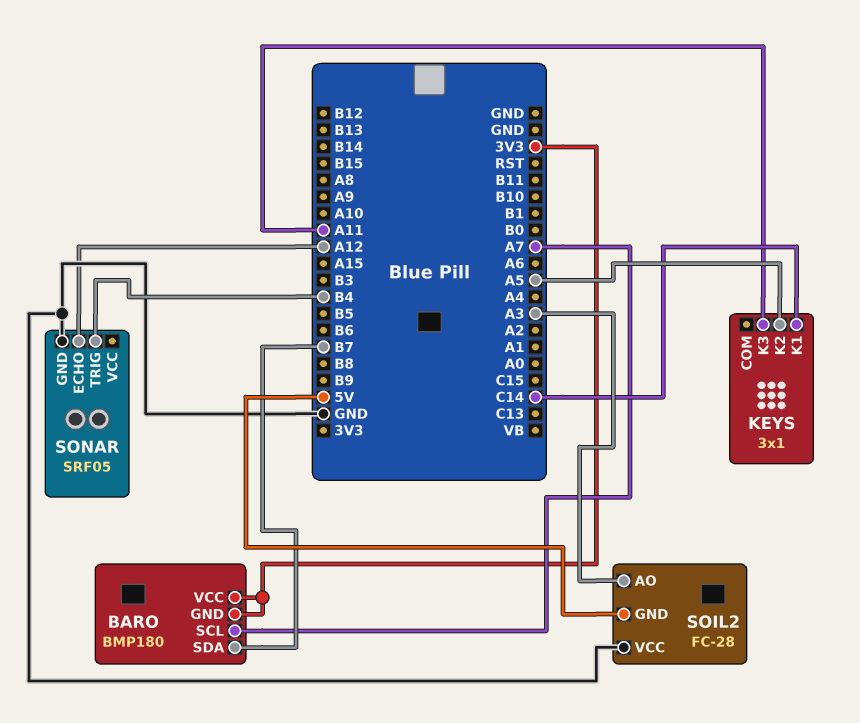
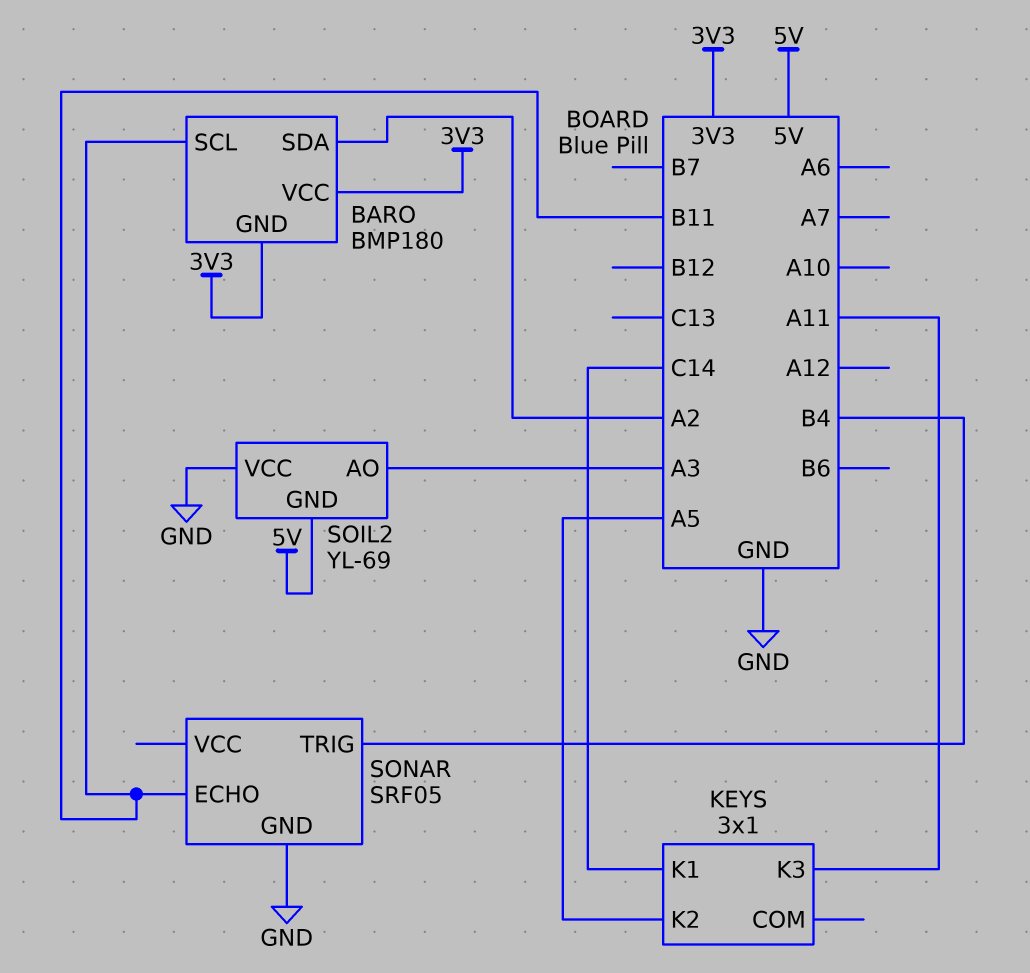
BARO pin SCL: A7 -> B11
BARO pin SDA: B7 -> A2
SOIL2: FC-28 -> YL-69
SONAR pin ECHO: A12 -> B11

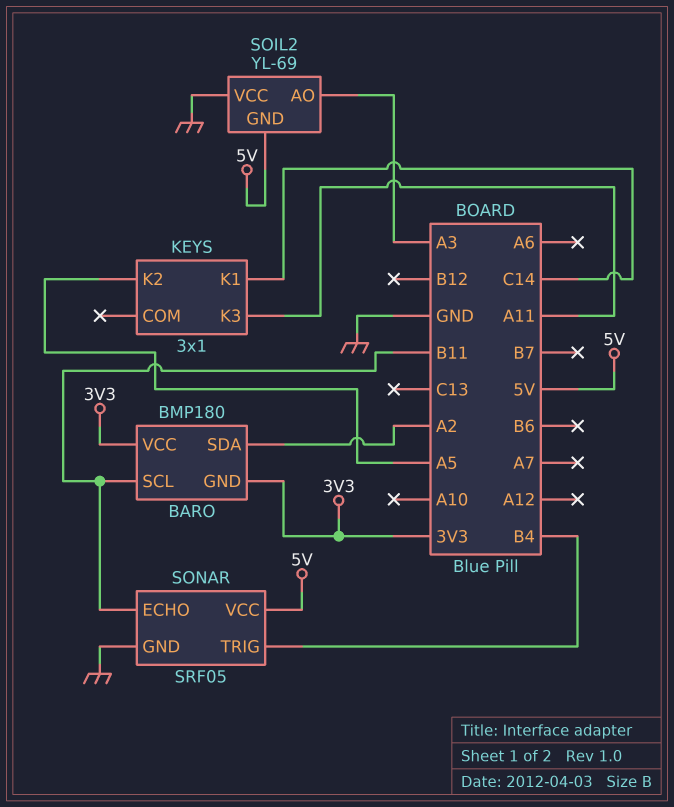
SONAR pin VCC: none -> 5V

